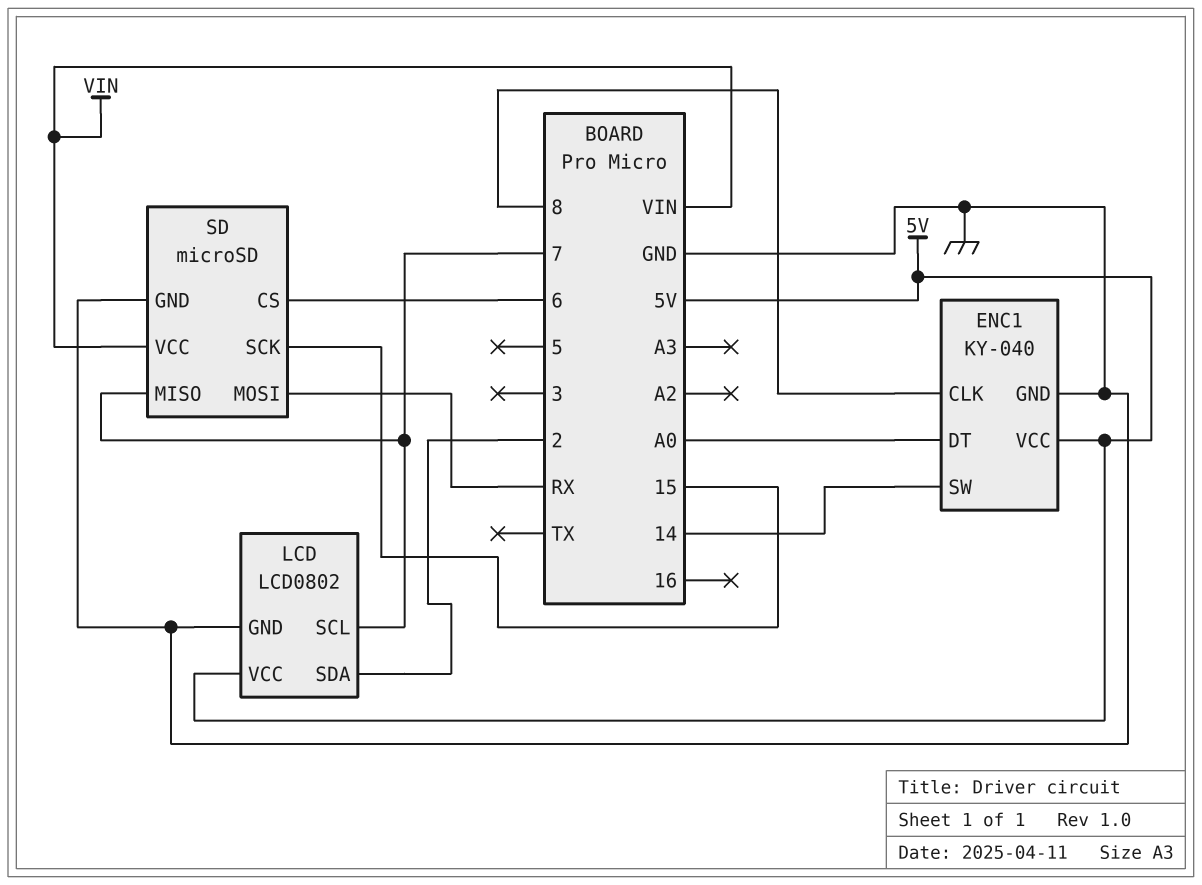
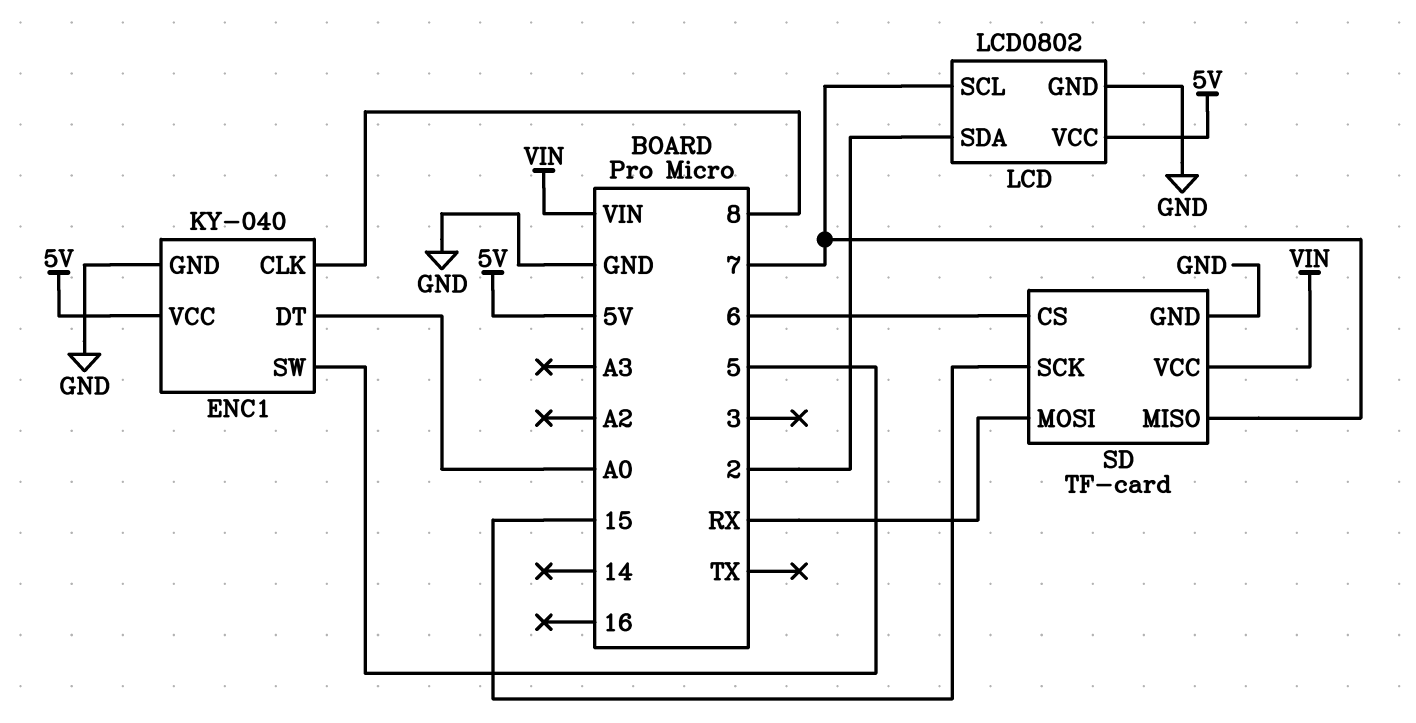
ENC1 pin SW: 14 -> 5
SD: microSD -> TF-card

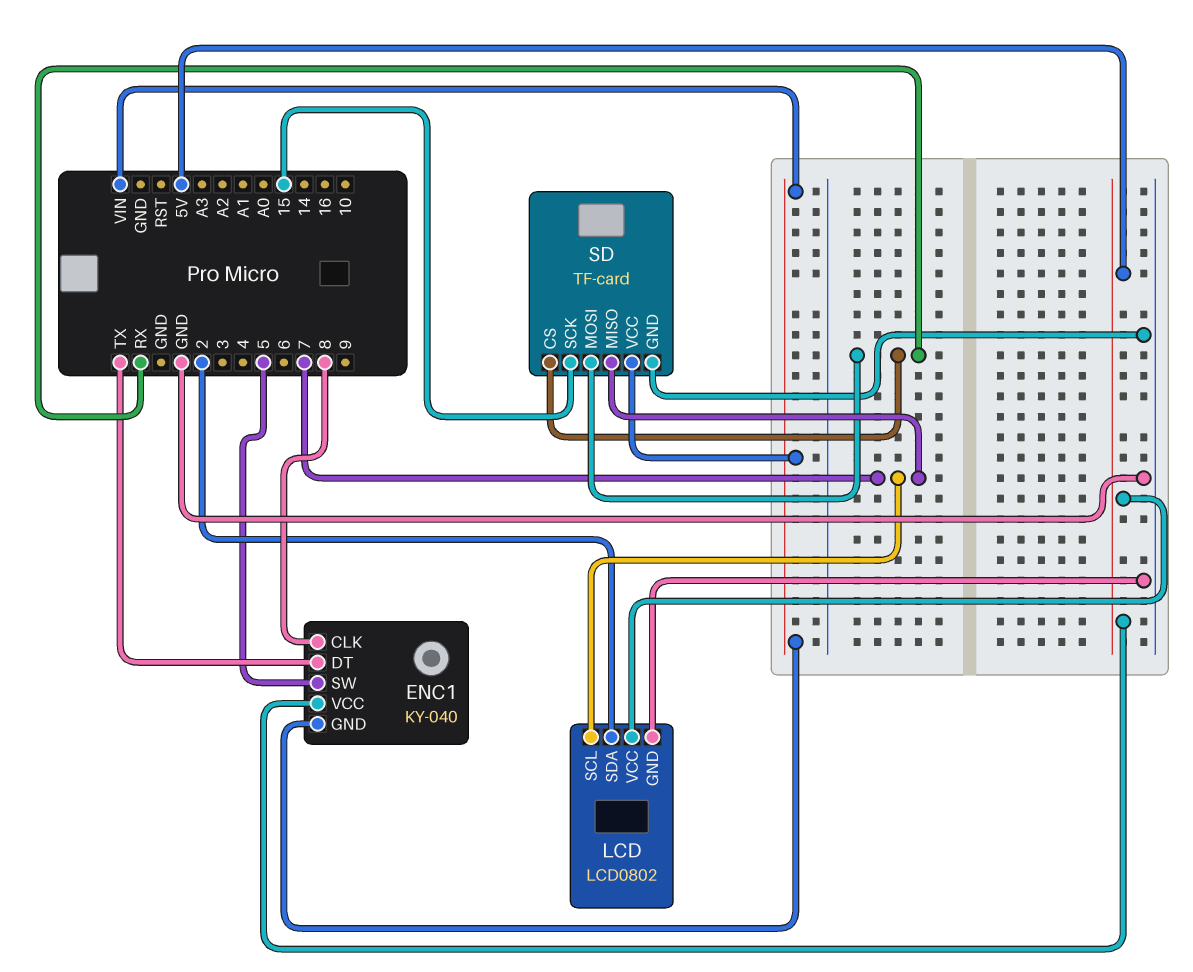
ENC1 pin DT: A0 -> TX
ENC1 pin GND: GND -> VIN
SD pin CS: 6 -> RX

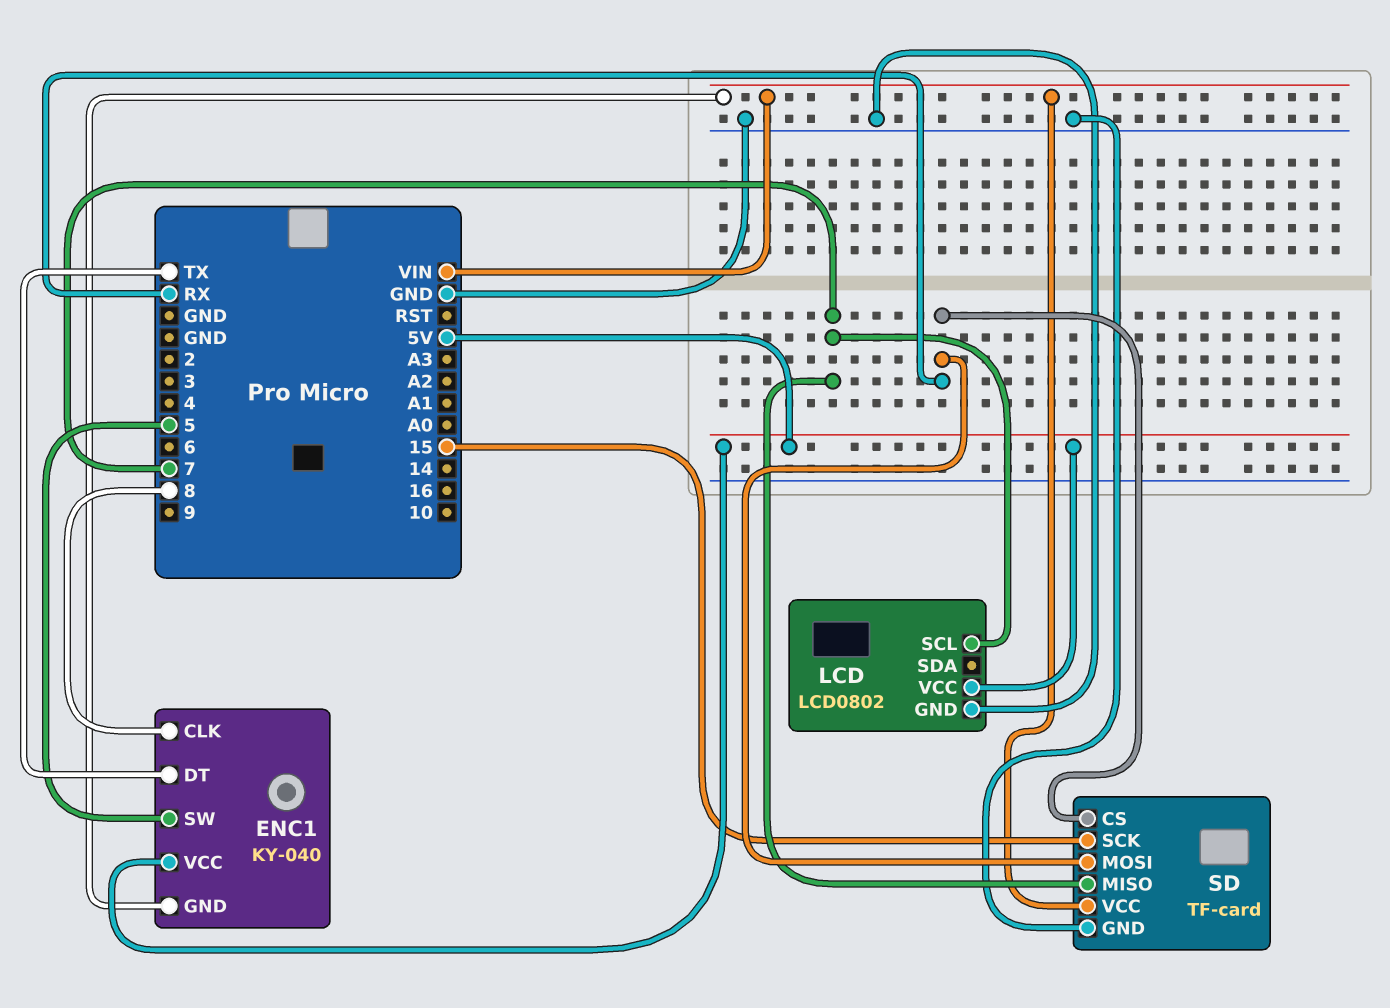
LCD pin SDA: 2 -> none

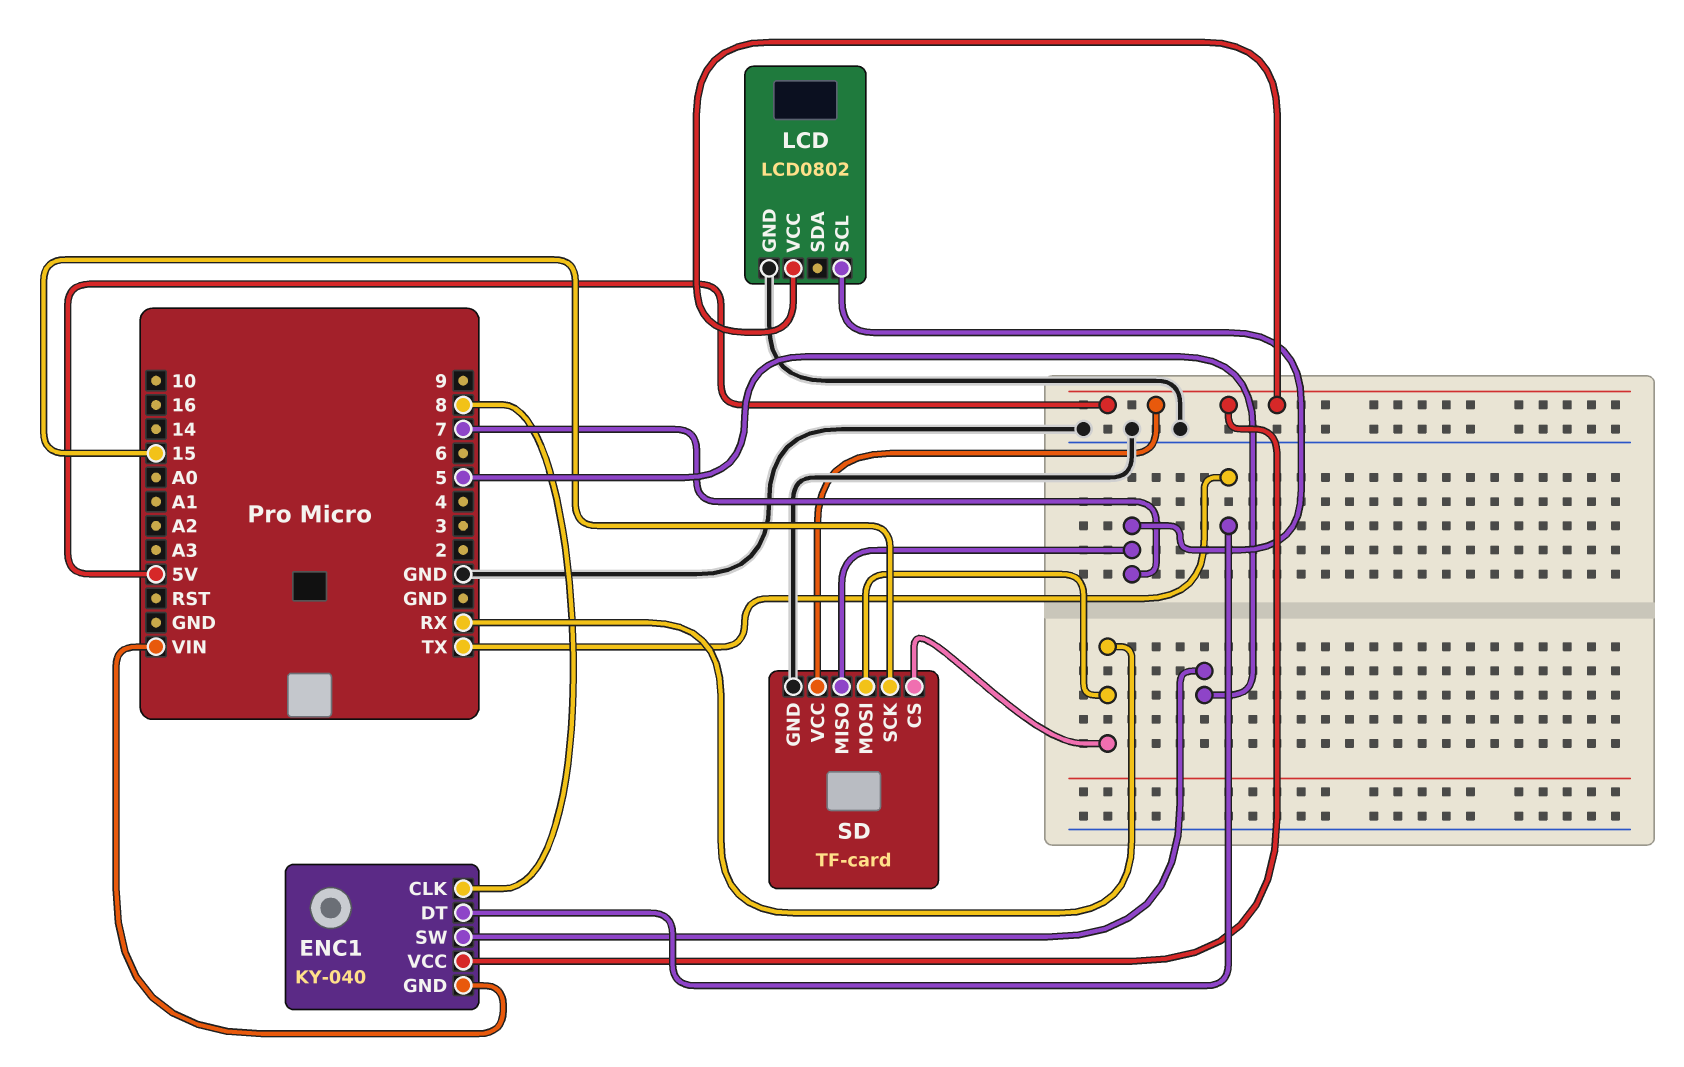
SD pin VCC: VIN -> 5V

